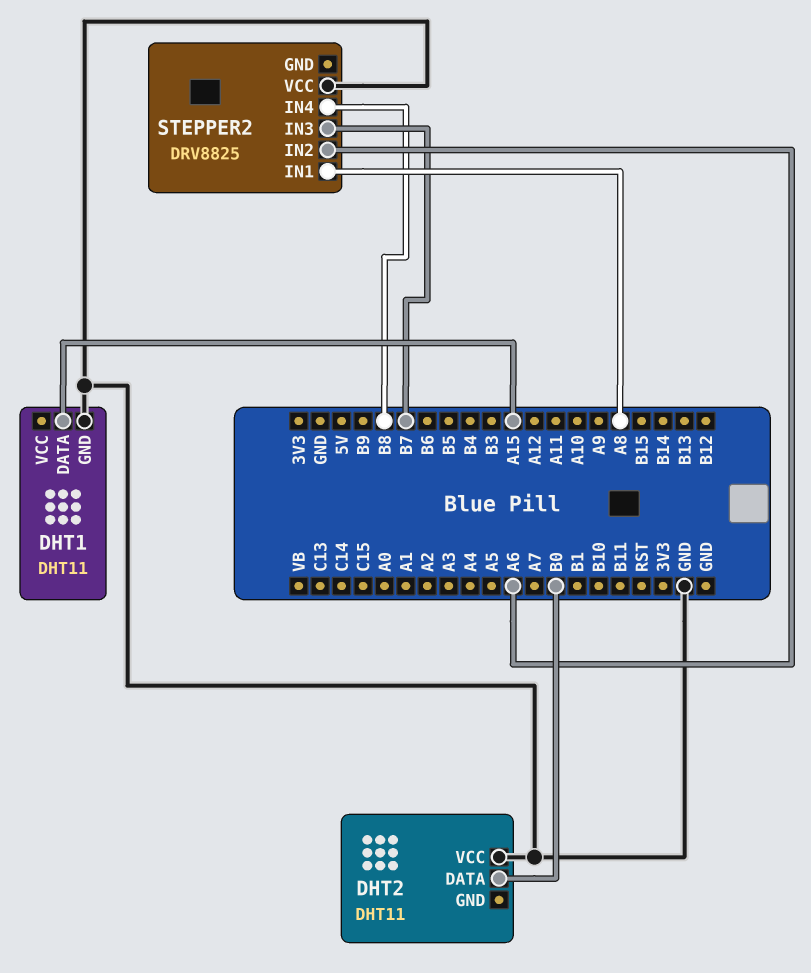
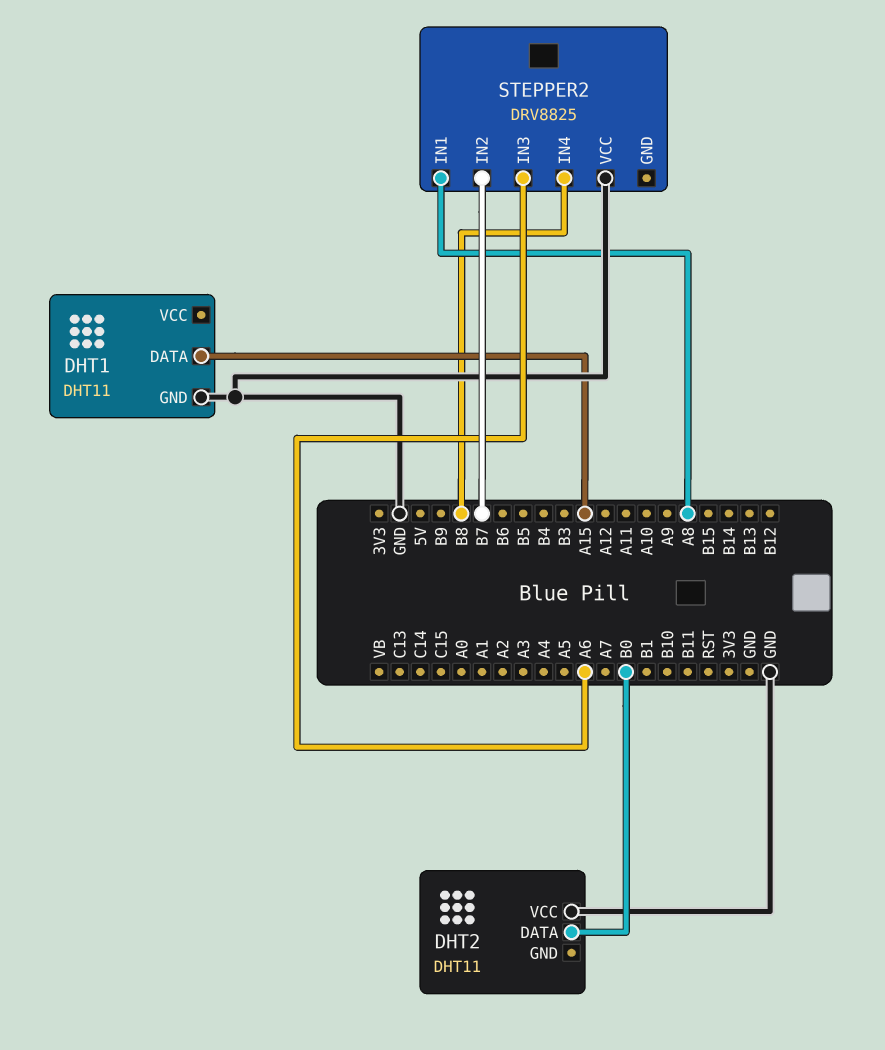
STEPPER2 pin IN2: A6 -> B7
STEPPER2 pin IN3: B7 -> A6

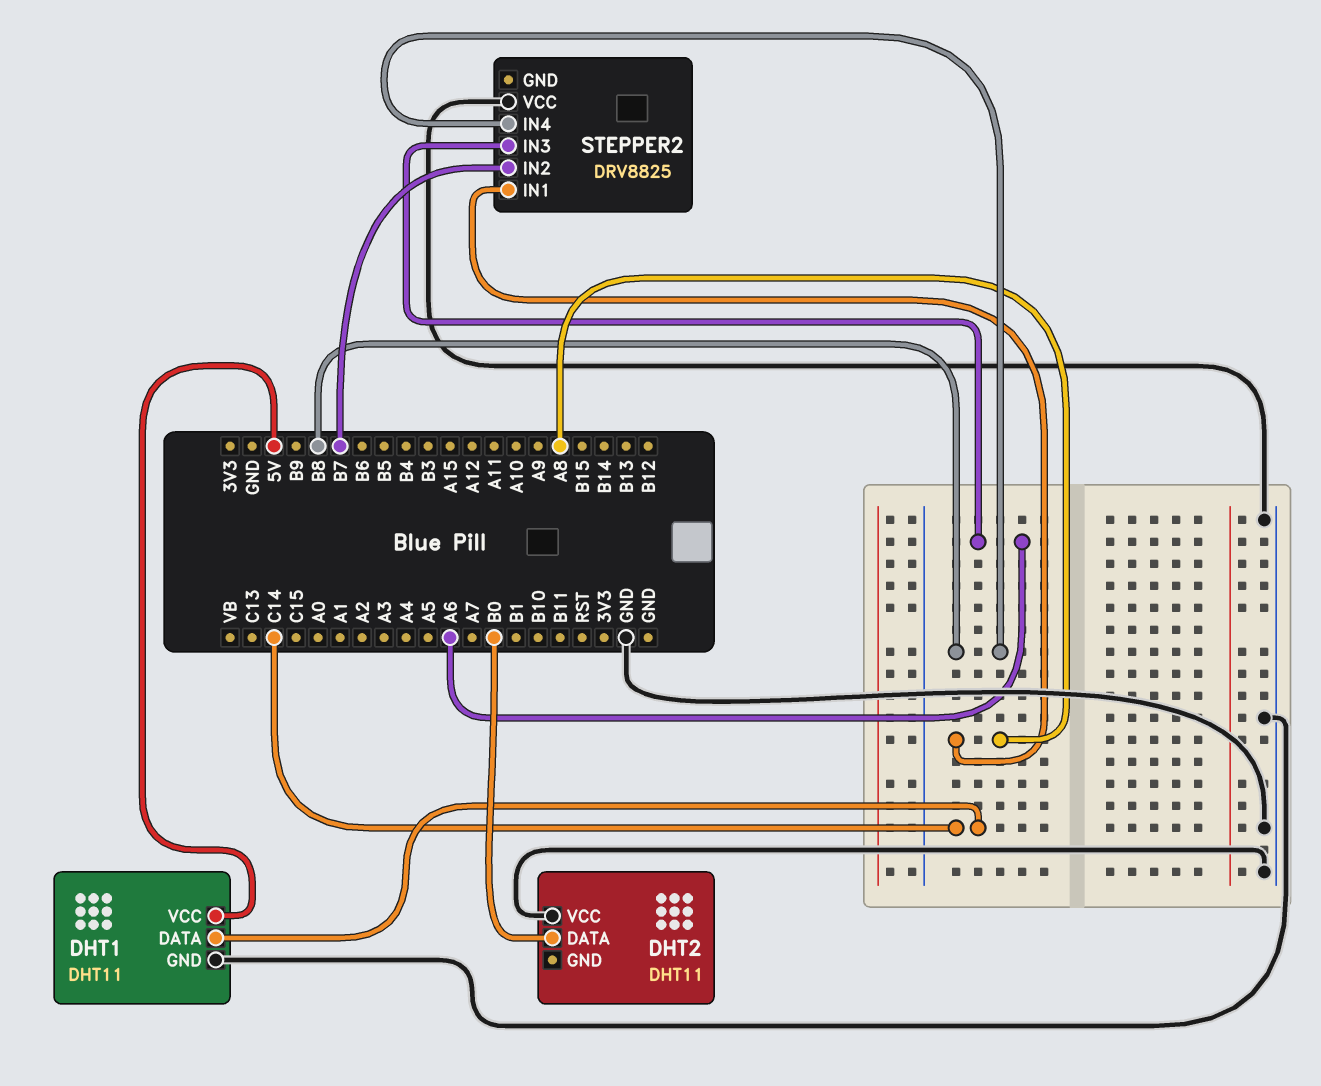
DHT1 pin DATA: A15 -> C14
DHT1 pin VCC: none -> 5V

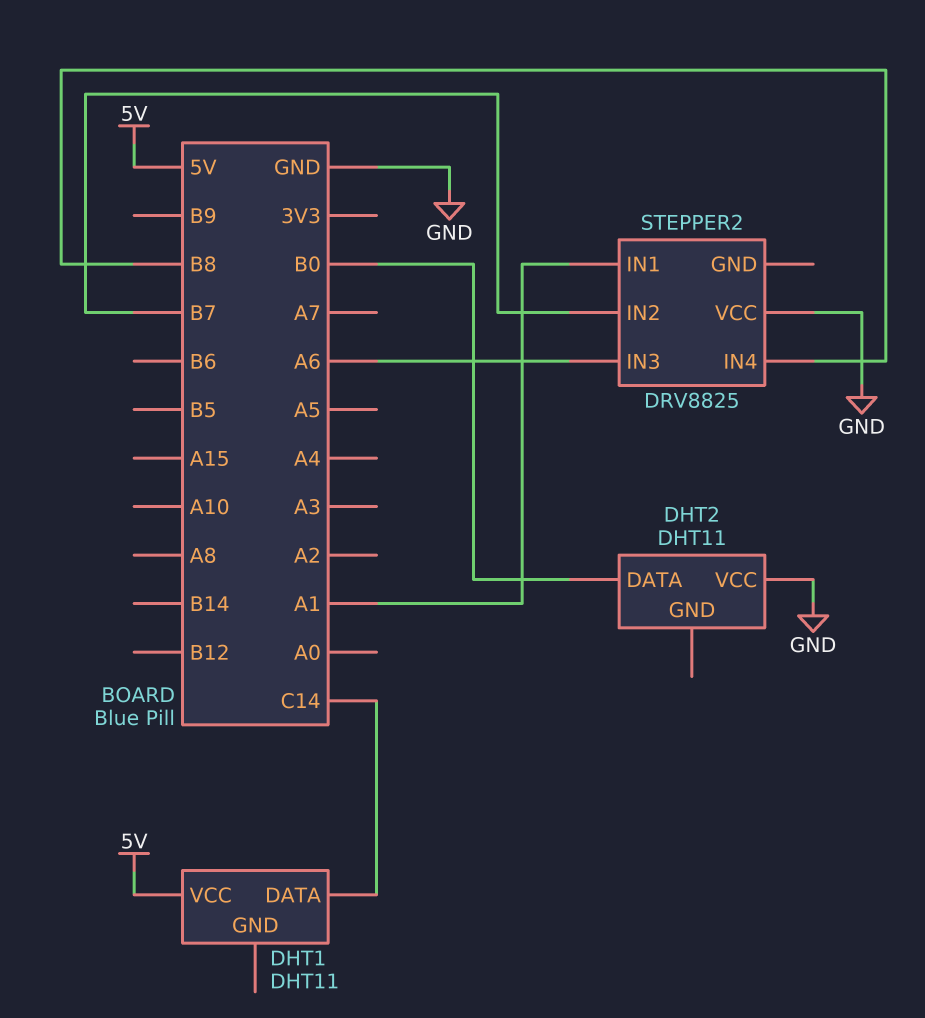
DHT1 pin GND: GND -> none
STEPPER2 pin IN1: A8 -> A1

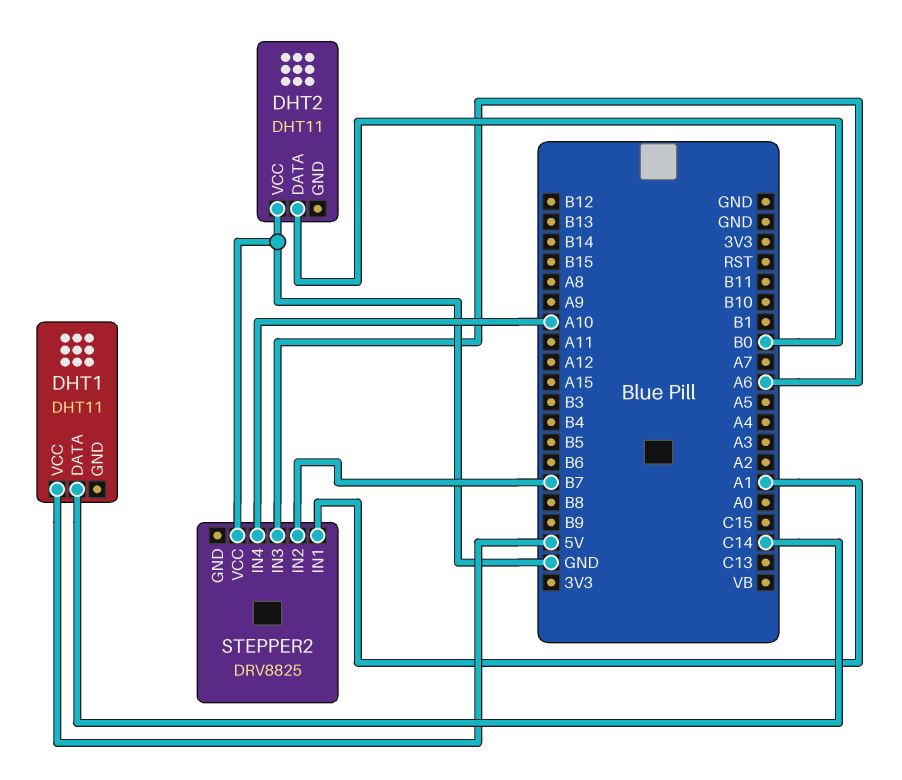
STEPPER2 pin IN4: B8 -> A10

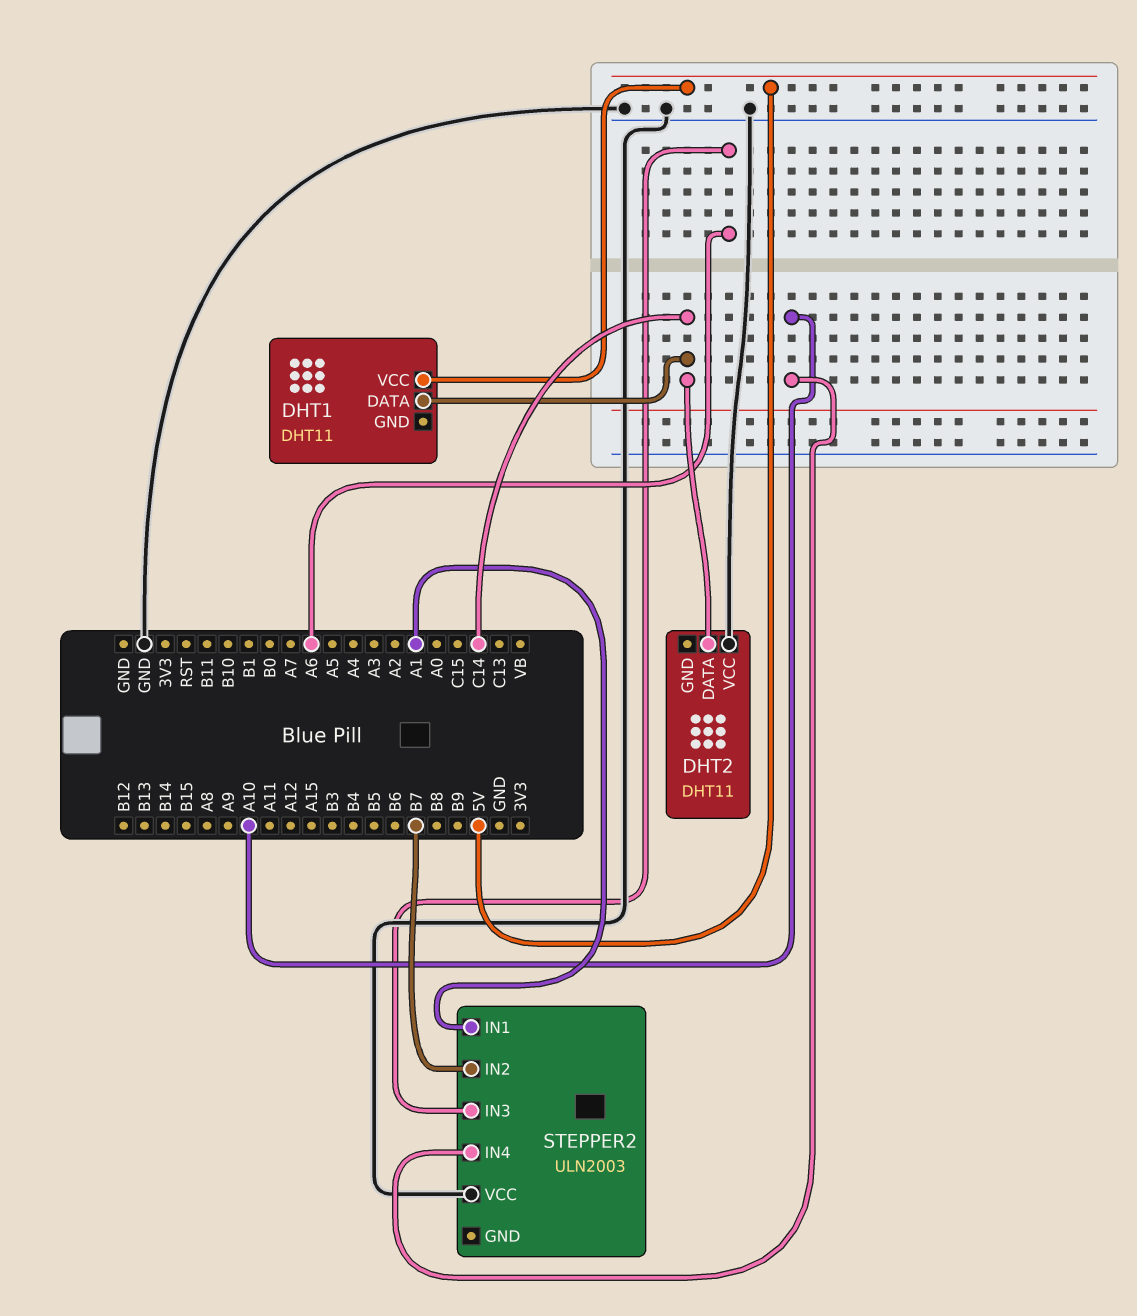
DHT2 pin DATA: B0 -> C14
STEPPER2: DRV8825 -> ULN2003

